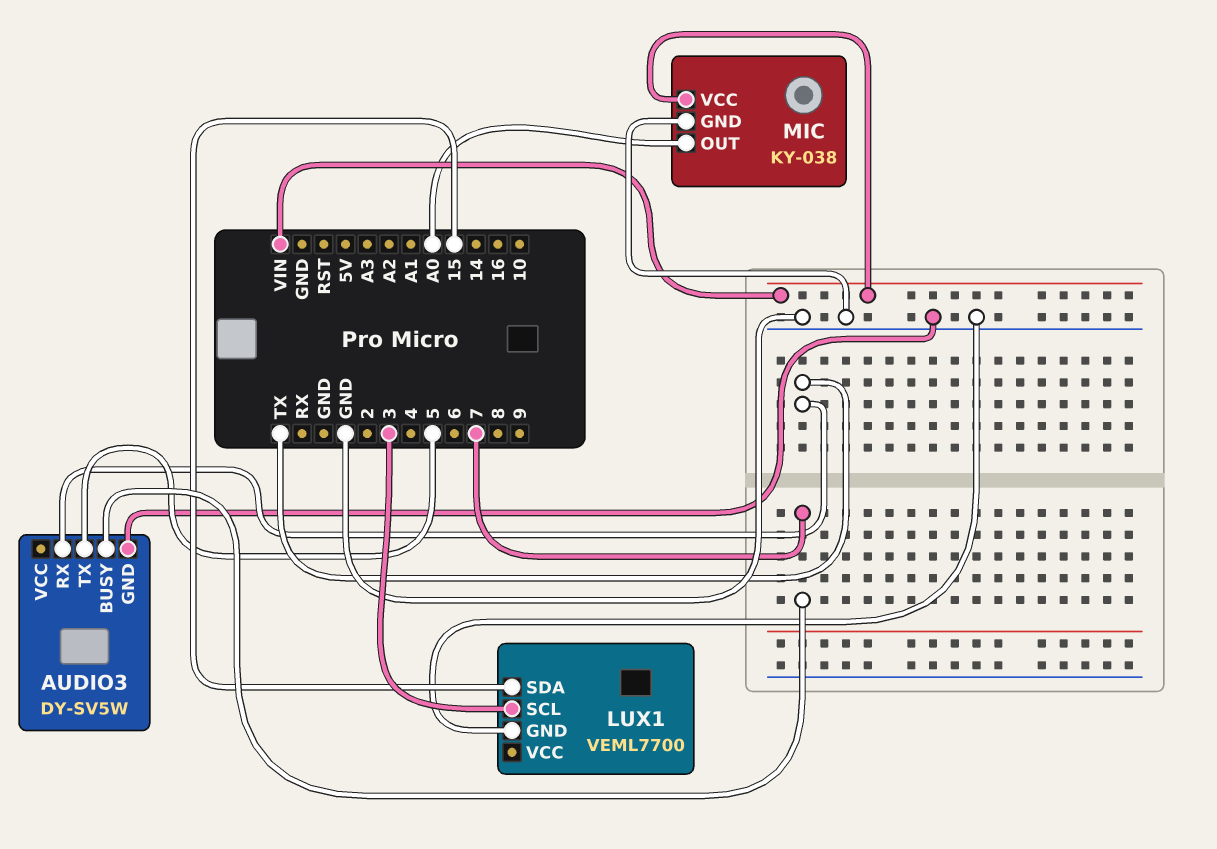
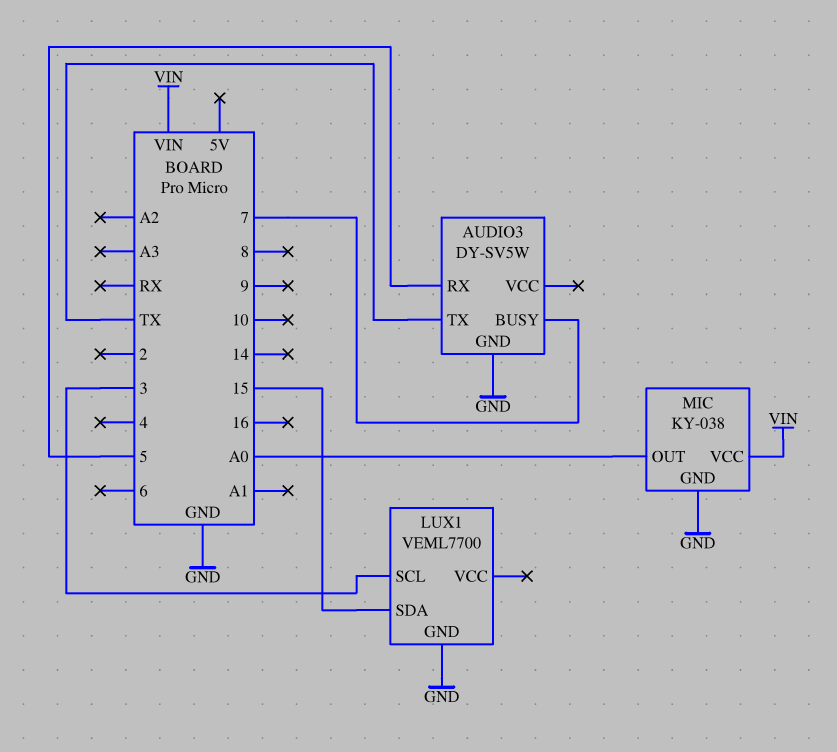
AUDIO3 pin RX: TX -> 5
AUDIO3 pin TX: 5 -> TX

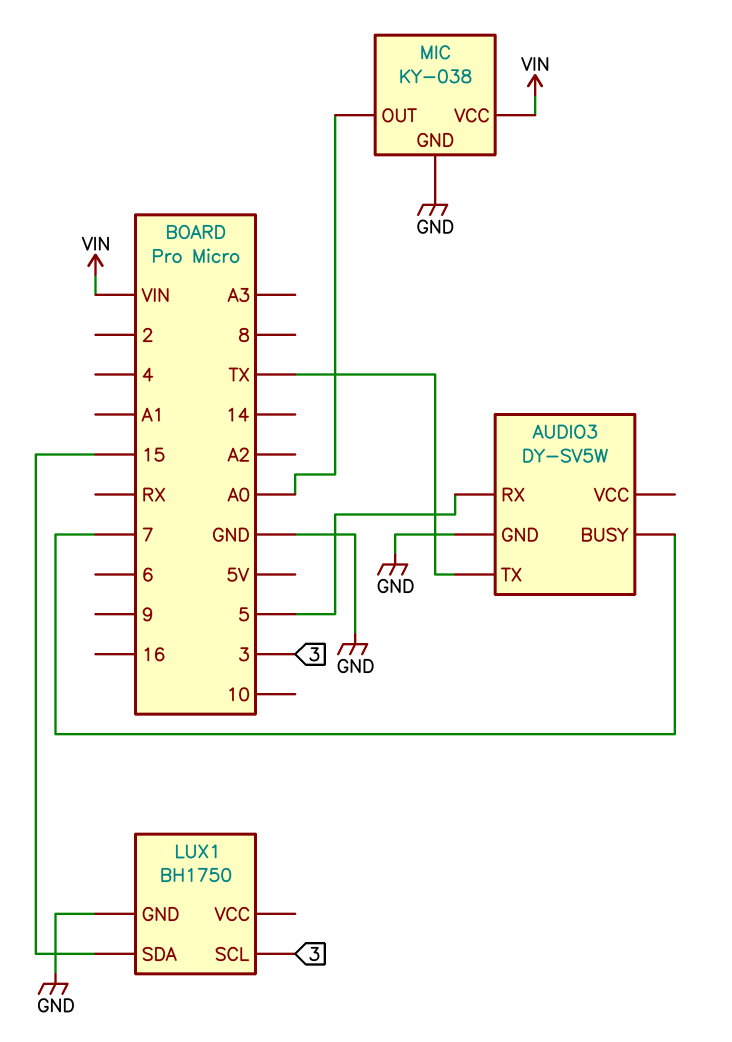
LUX1: VEML7700 -> BH1750

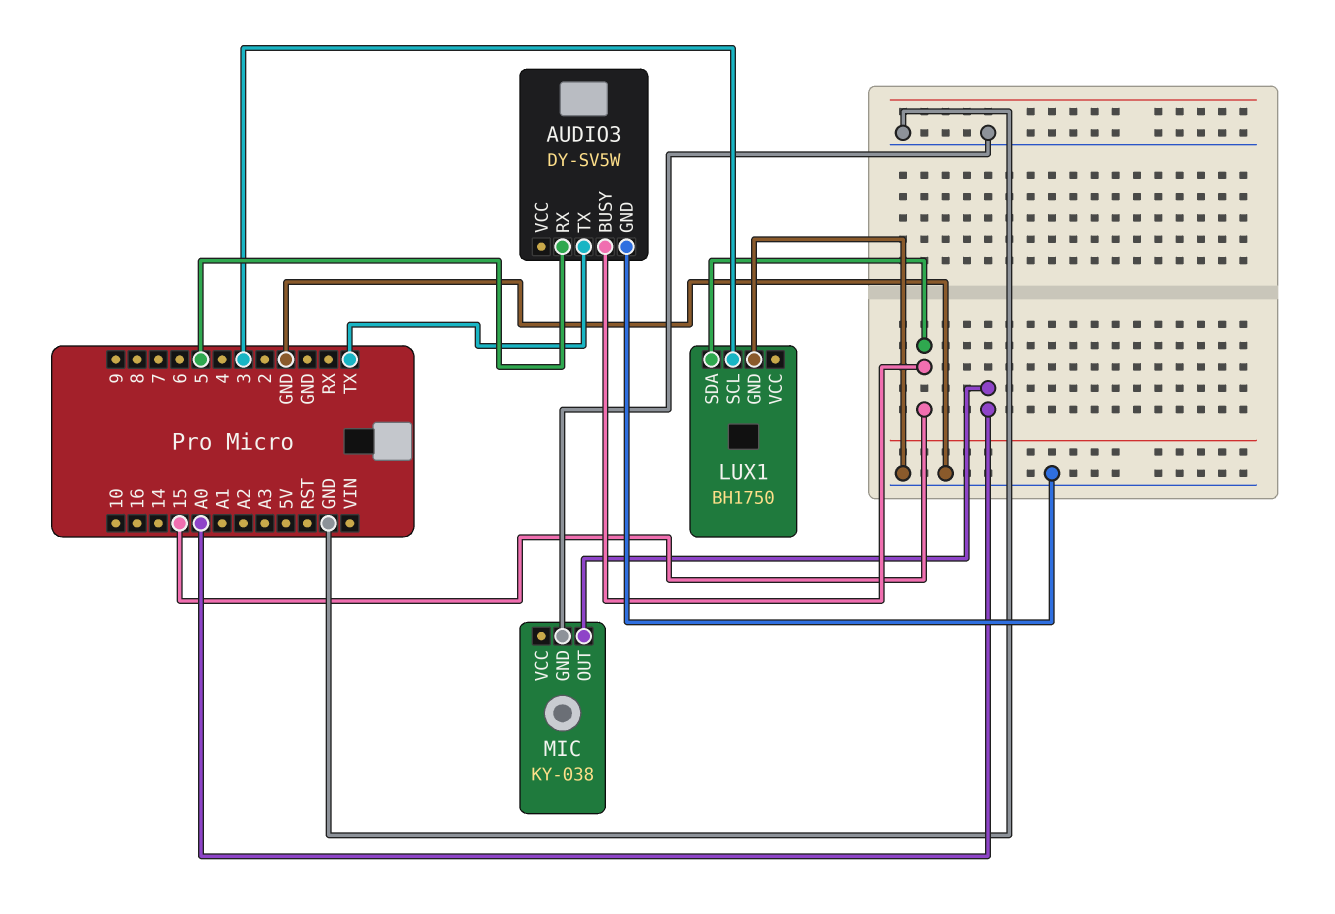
AUDIO3 pin BUSY: 7 -> 15
MIC pin VCC: VIN -> none

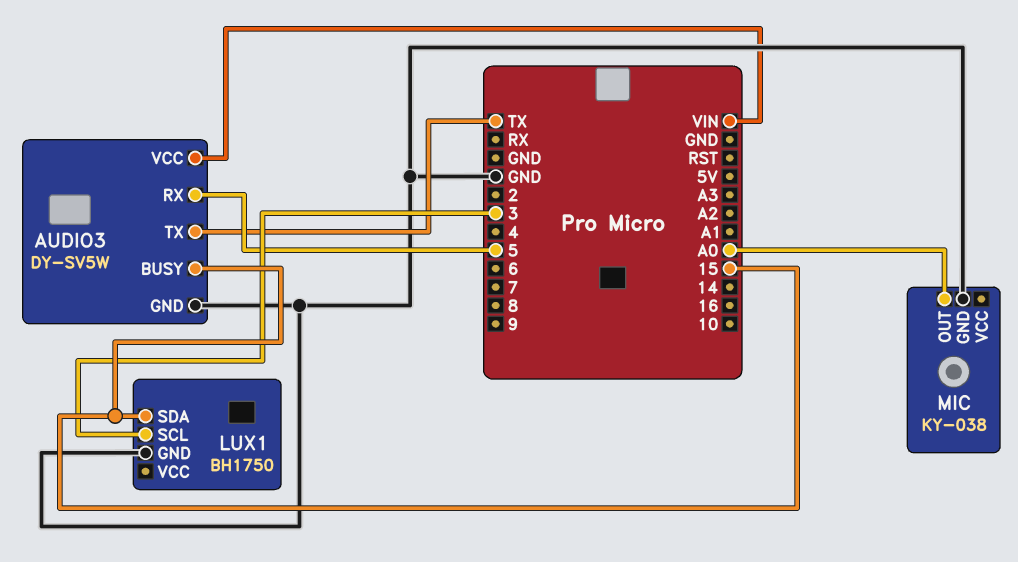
AUDIO3 pin VCC: none -> VIN

